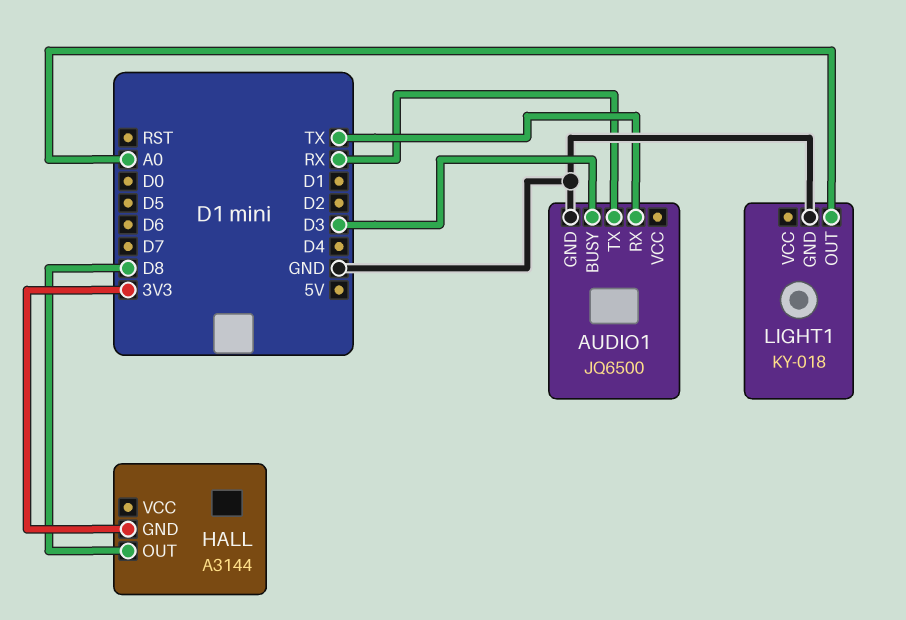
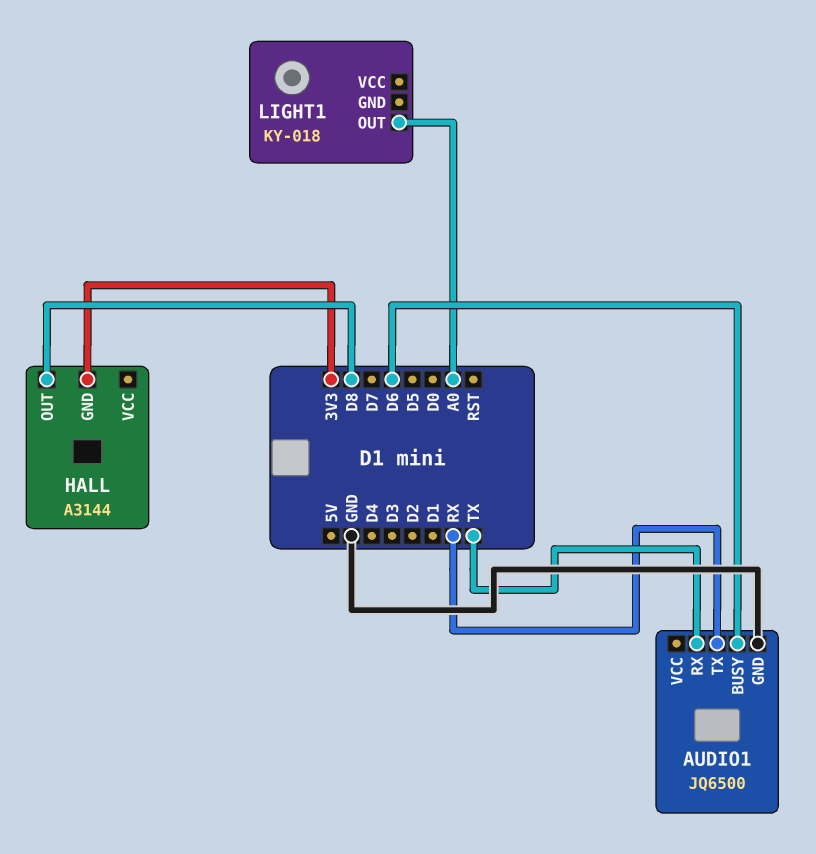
AUDIO1 pin BUSY: D3 -> D6
LIGHT1 pin GND: GND -> none

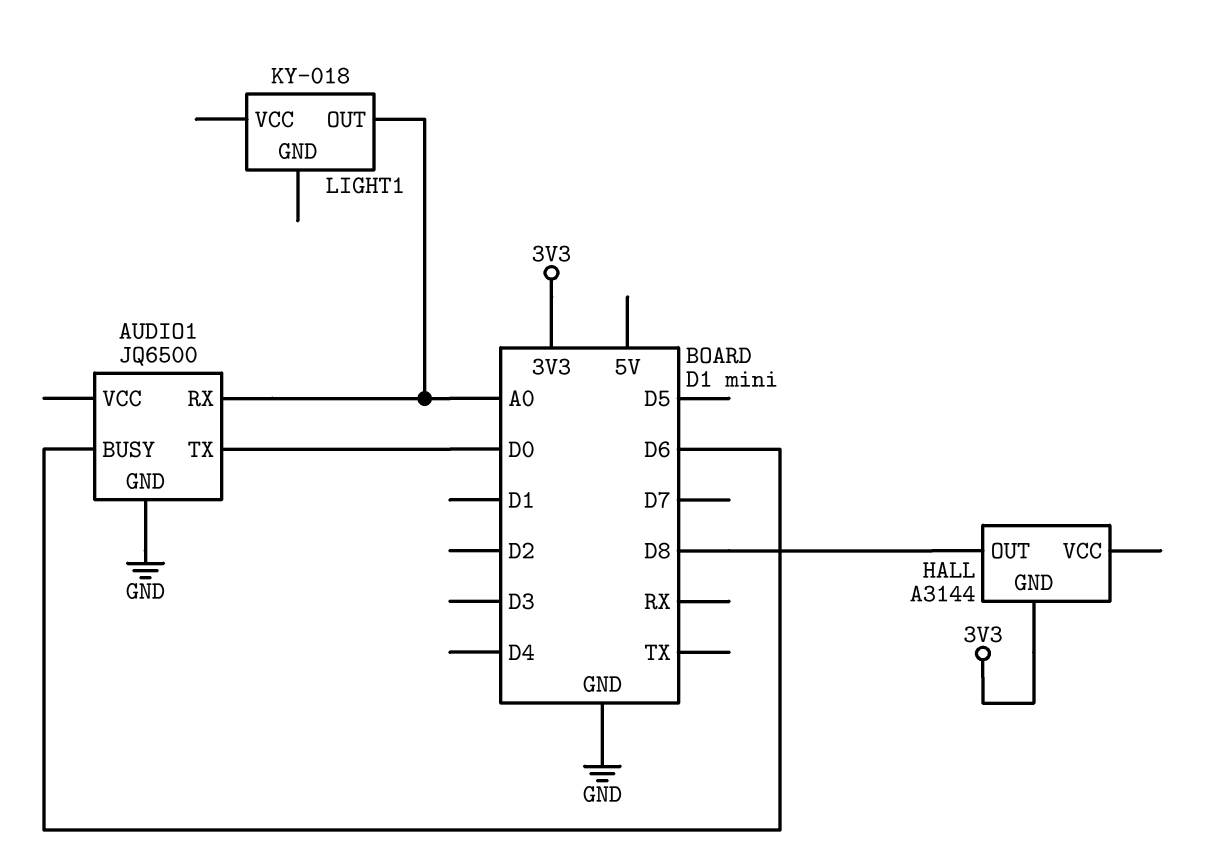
AUDIO1 pin RX: TX -> A0
AUDIO1 pin TX: RX -> D0

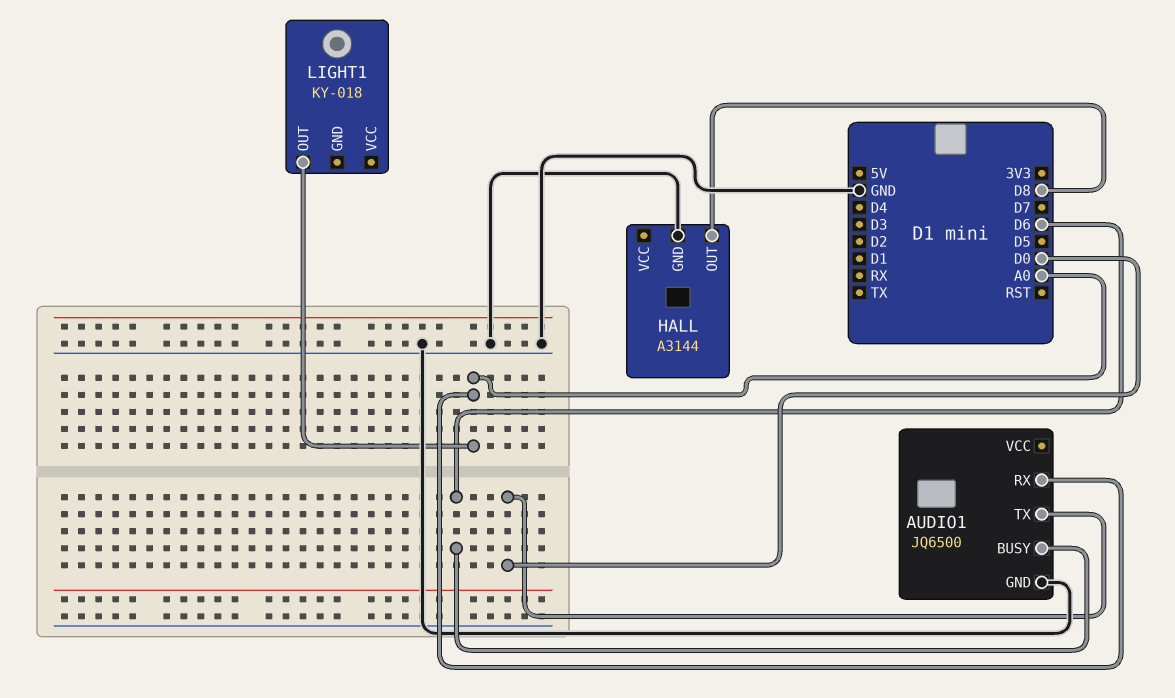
HALL pin GND: 3V3 -> GND

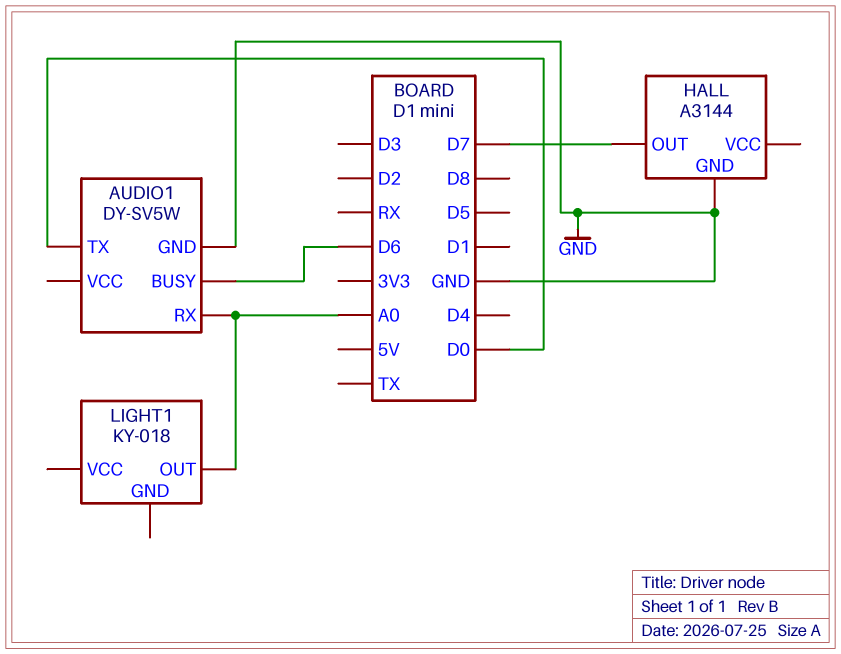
AUDIO1: JQ6500 -> DY-SV5W
HALL pin OUT: D8 -> D7

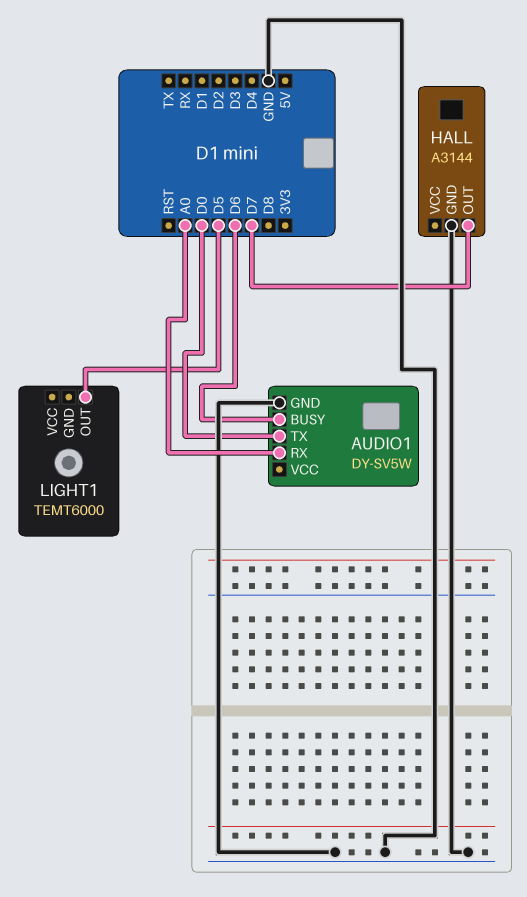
LIGHT1: KY-018 -> TEMT6000
LIGHT1 pin OUT: A0 -> D5

